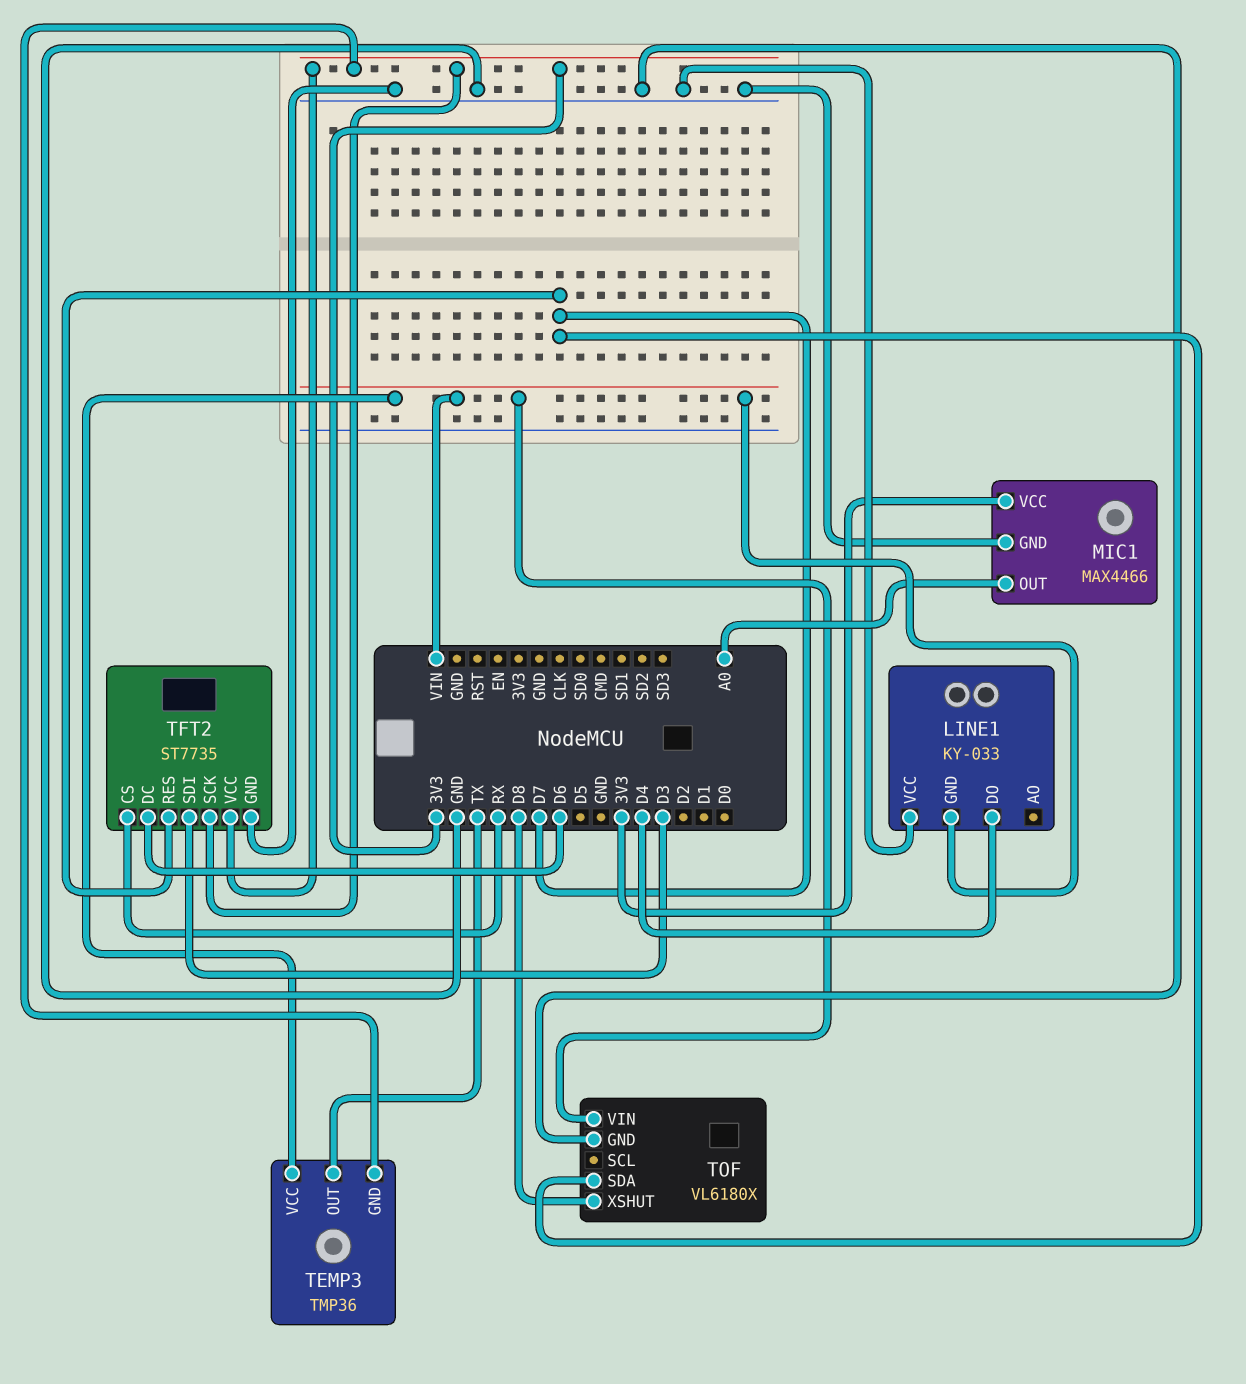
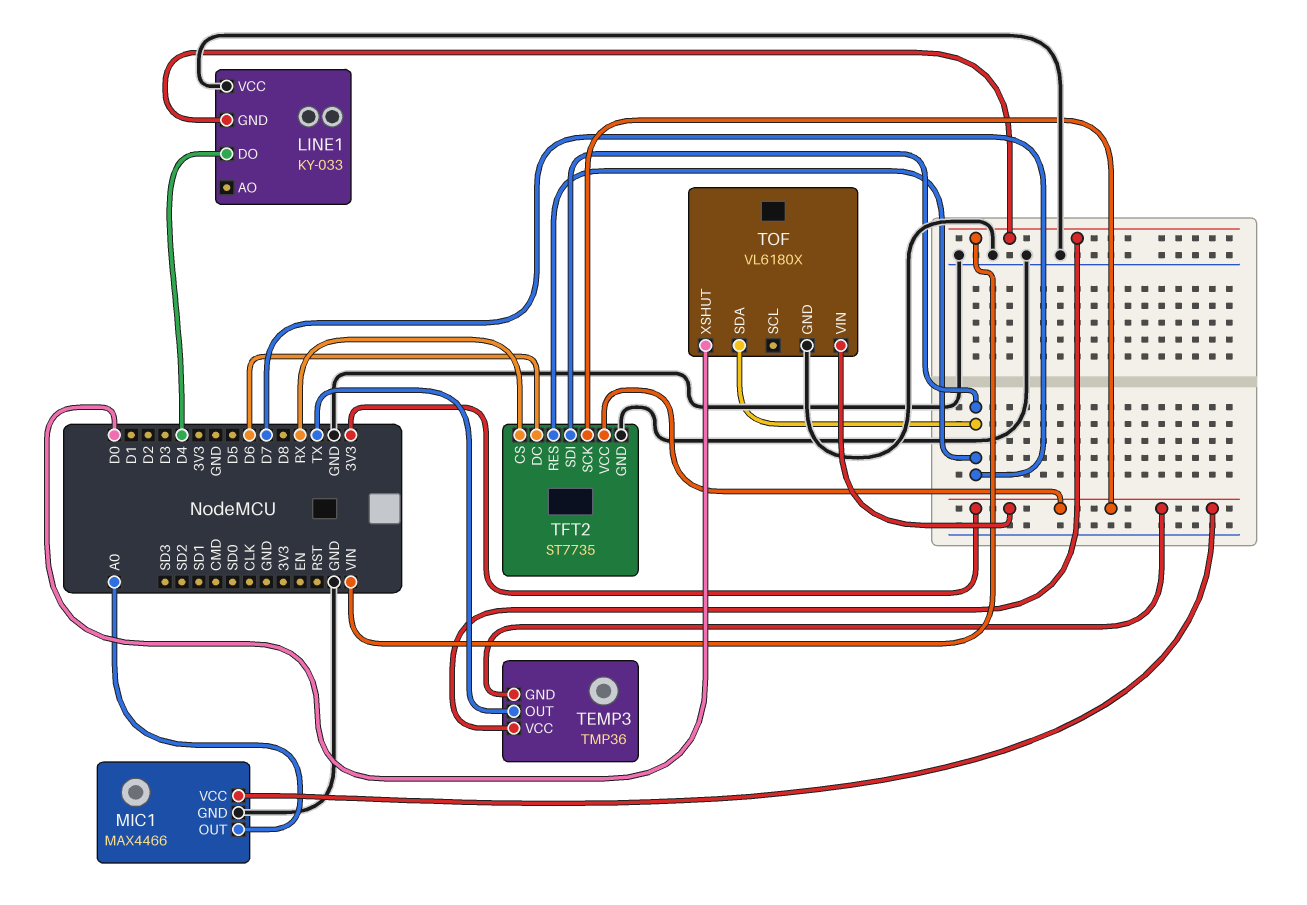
TFT2 pin SDI: D3 -> D7
TOF pin VIN: VIN -> 3V3
TOF pin XSHUT: D8 -> D0

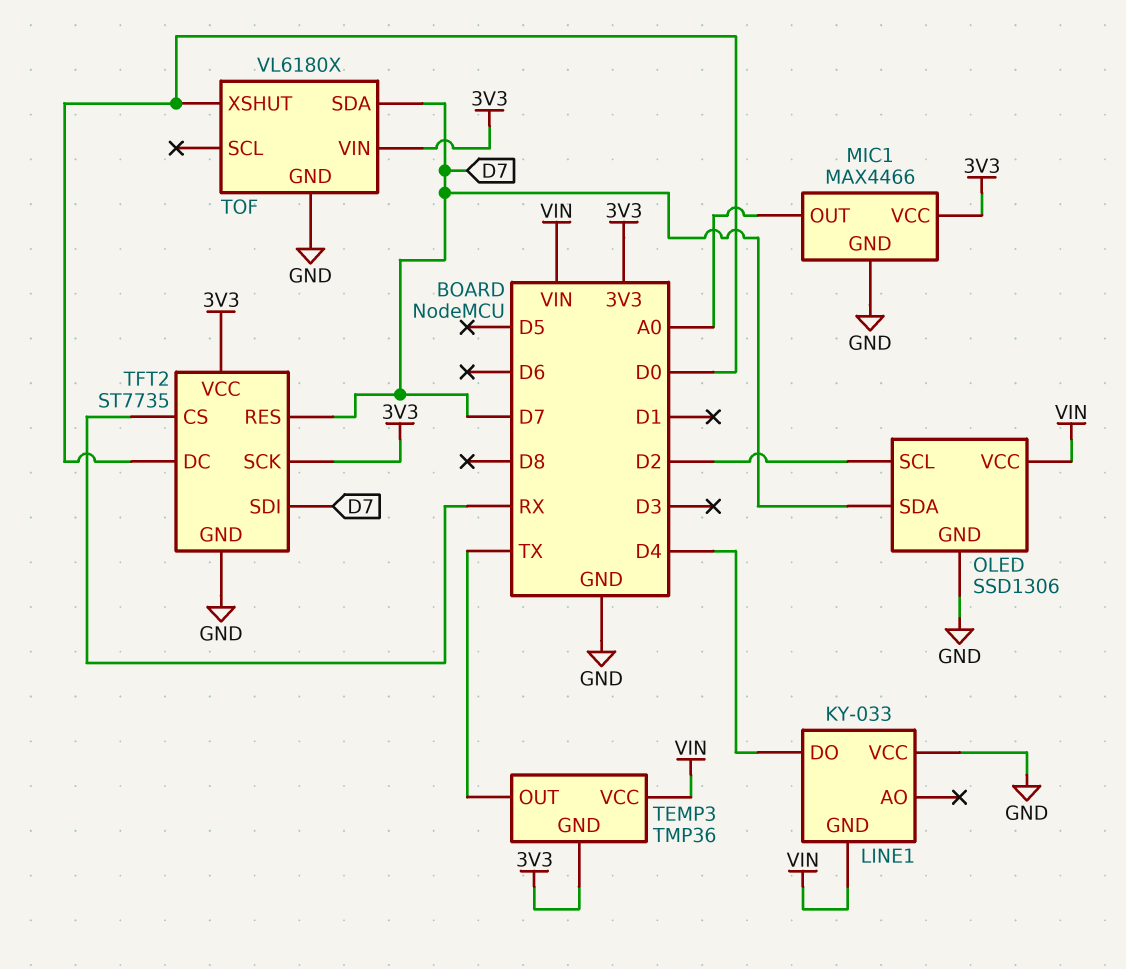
OLED: none -> SSD1306
OLED pin GND: none -> GND
OLED pin SCL: none -> D2
OLED pin SDA: none -> D7
OLED pin VCC: none -> VIN
TFT2 pin DC: D6 -> D0

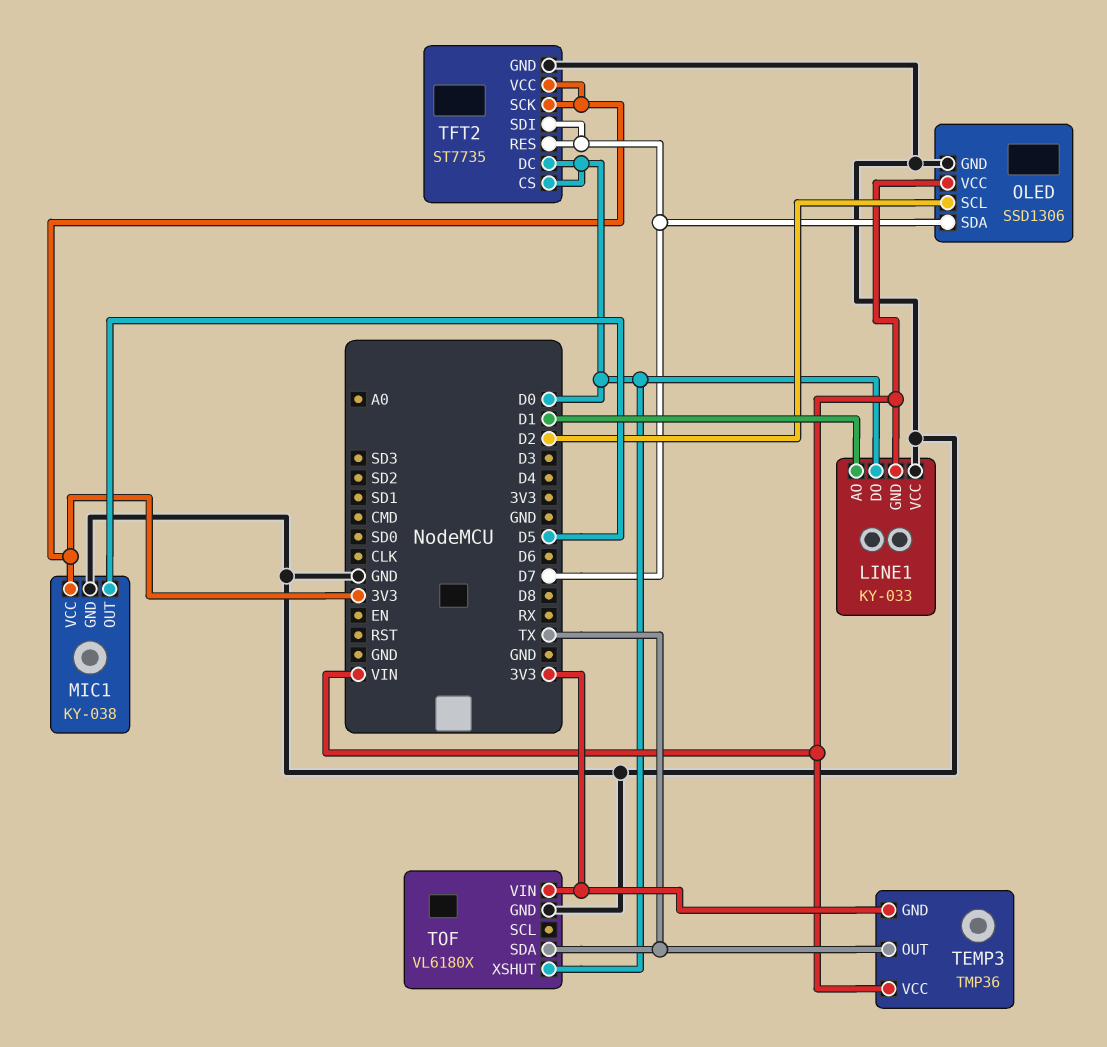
LINE1 pin AO: none -> D1
LINE1 pin DO: D4 -> D0
MIC1: MAX4466 -> KY-038
MIC1 pin OUT: A0 -> D5
TFT2 pin CS: RX -> D0
TOF pin SDA: D7 -> TX

